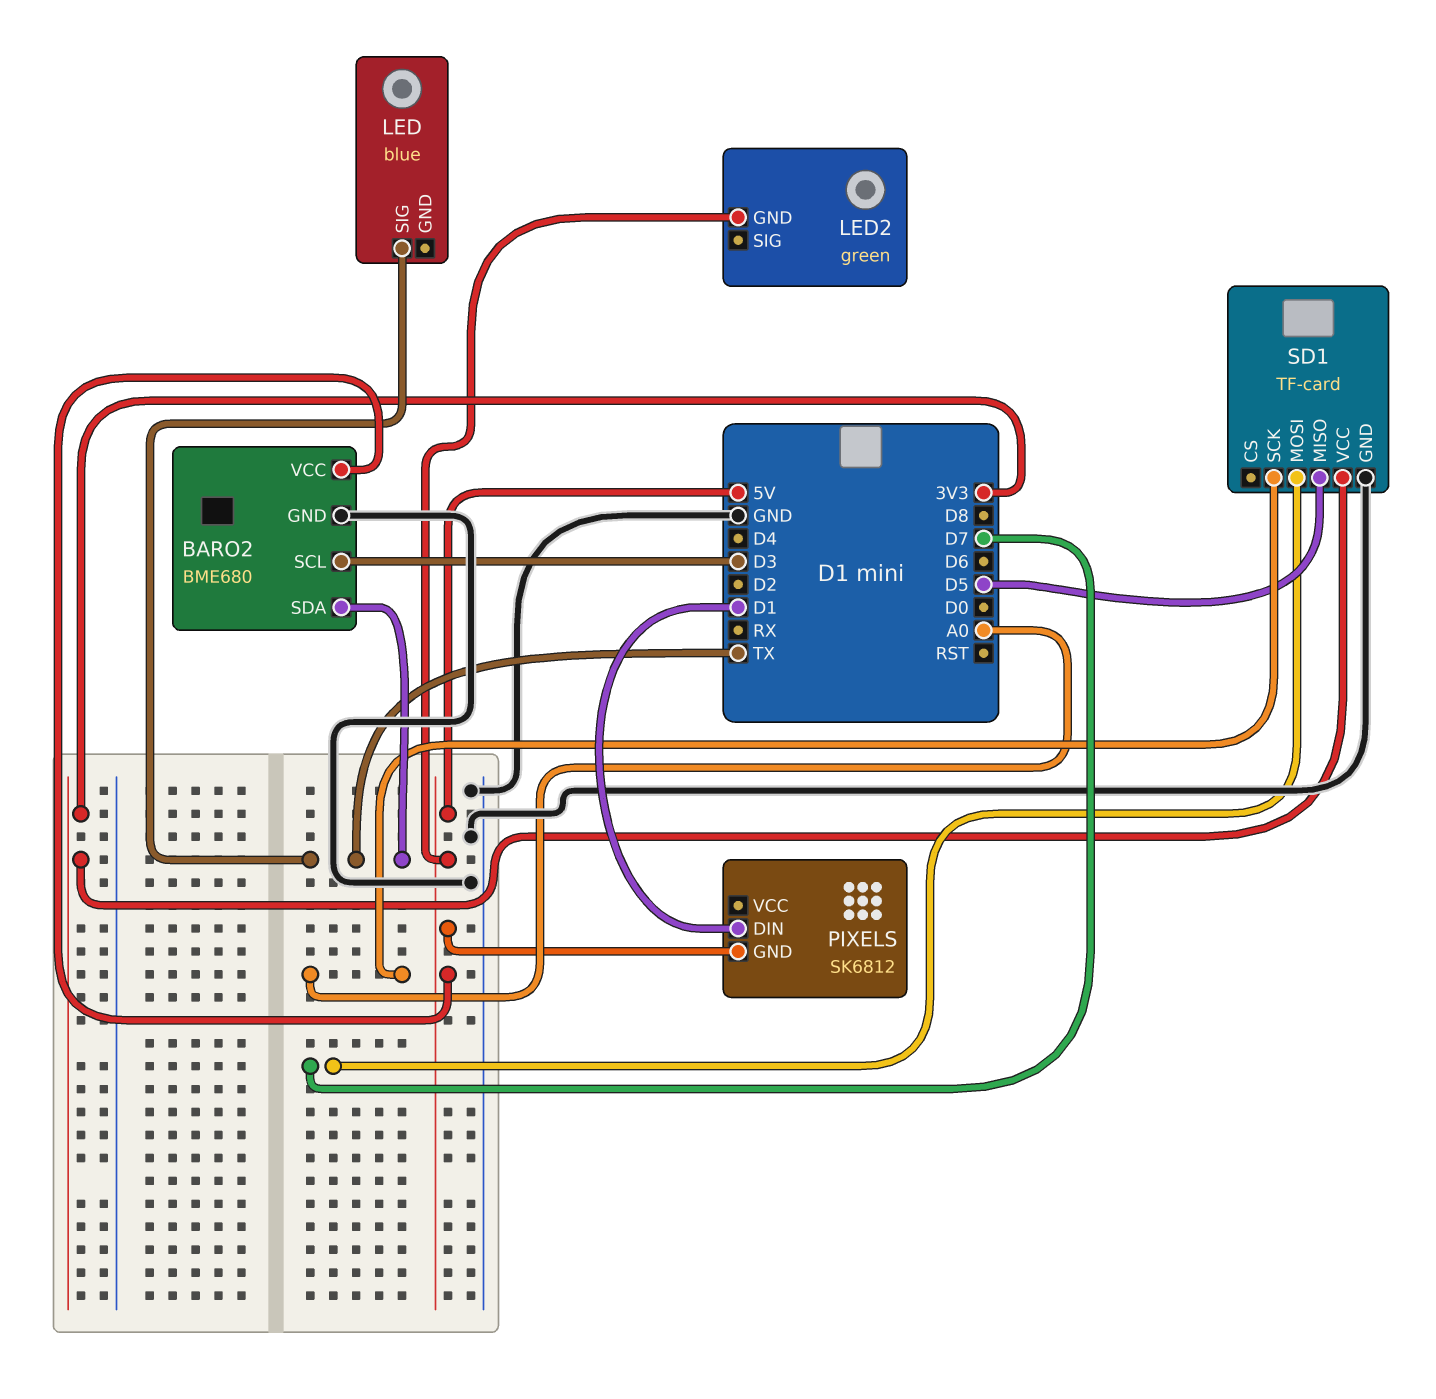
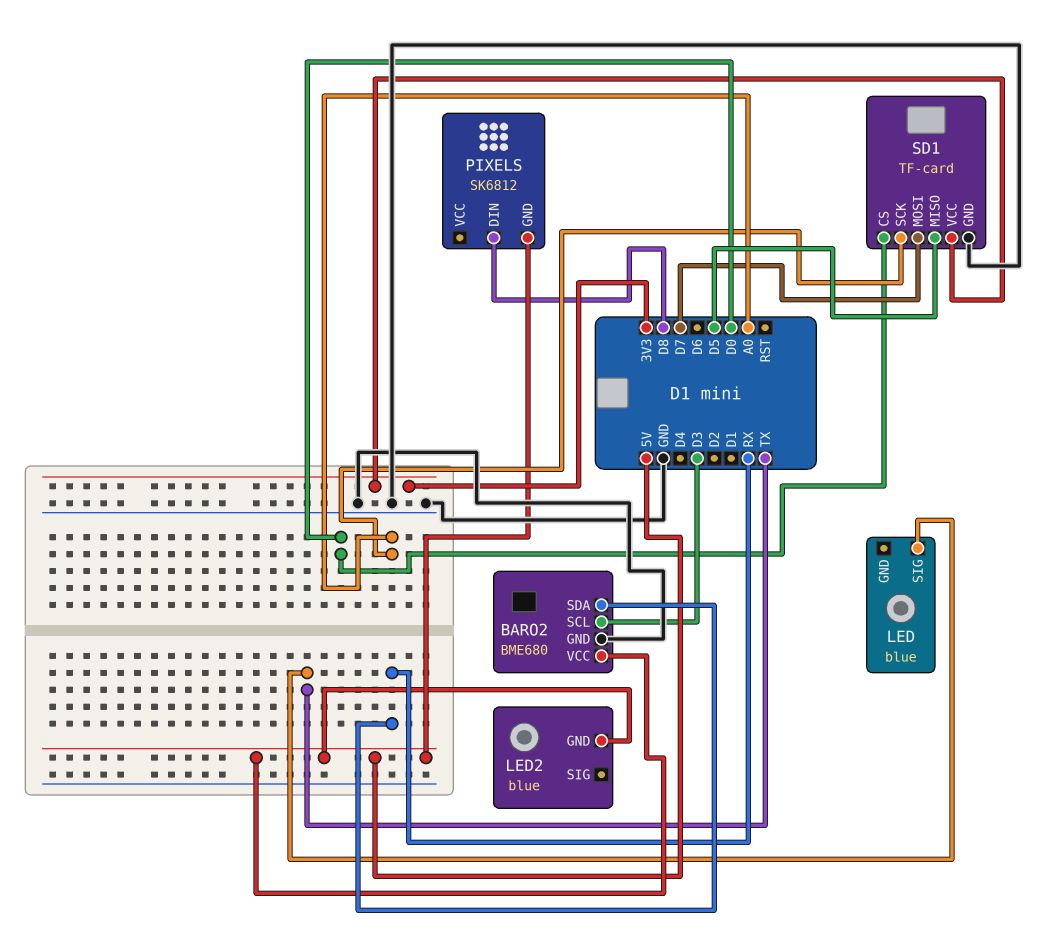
BARO2 pin SDA: TX -> RX
LED2: green -> blue
PIXELS pin DIN: D1 -> D8
SD1 pin CS: none -> D0

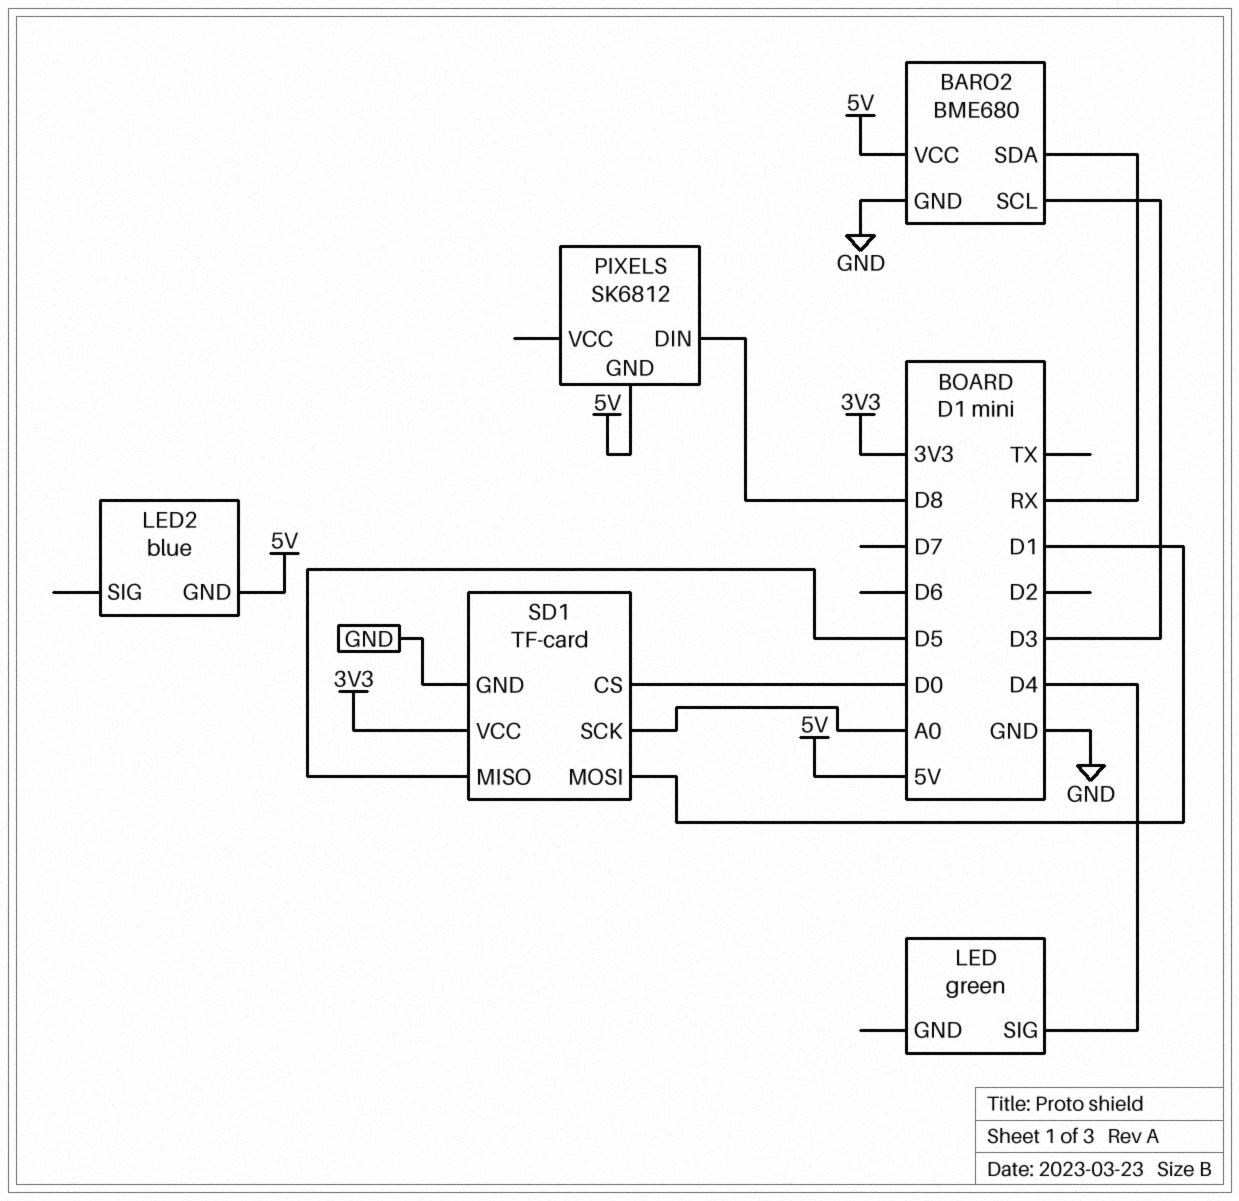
LED: blue -> green
LED pin SIG: TX -> D4
SD1 pin MOSI: D7 -> D1

